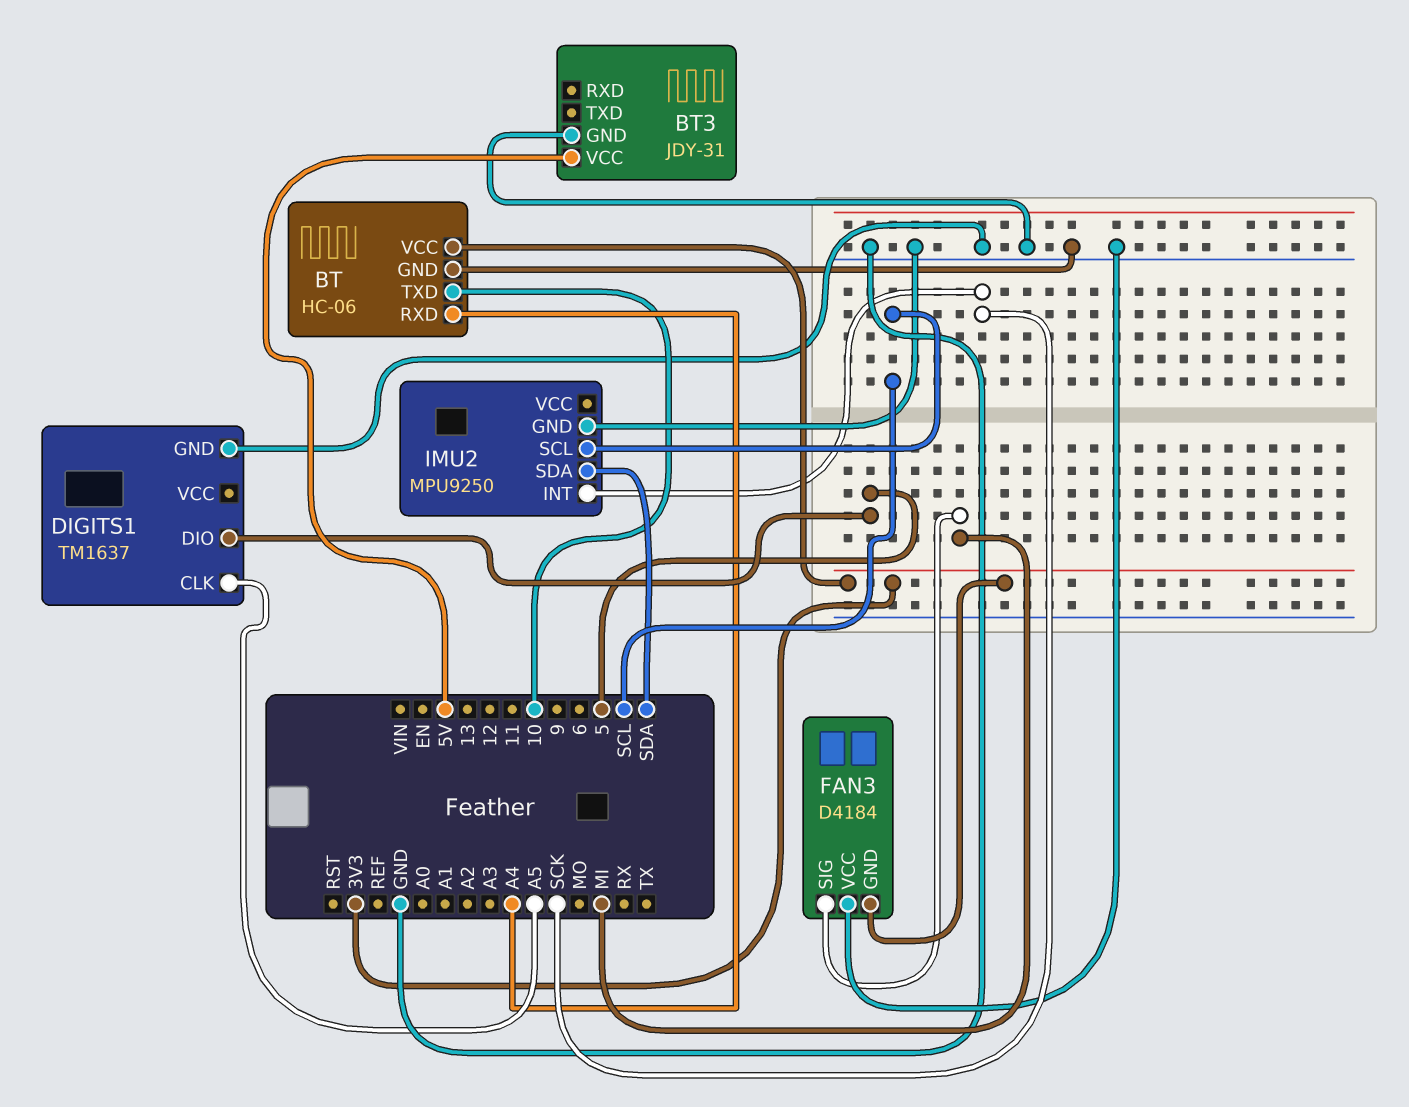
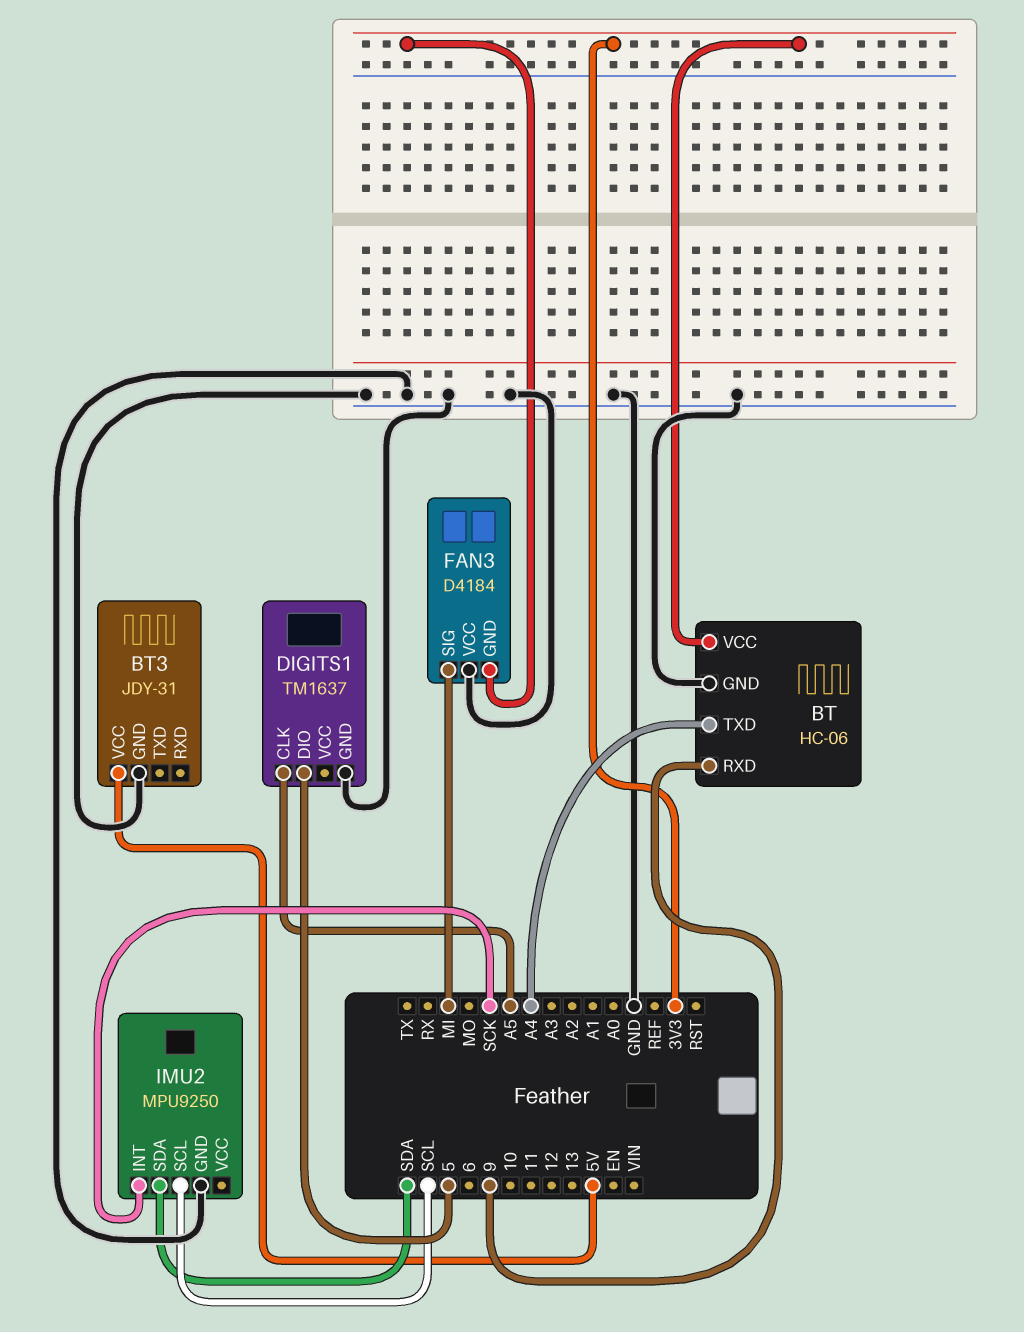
BT pin RXD: A4 -> 9
BT pin TXD: 10 -> A4

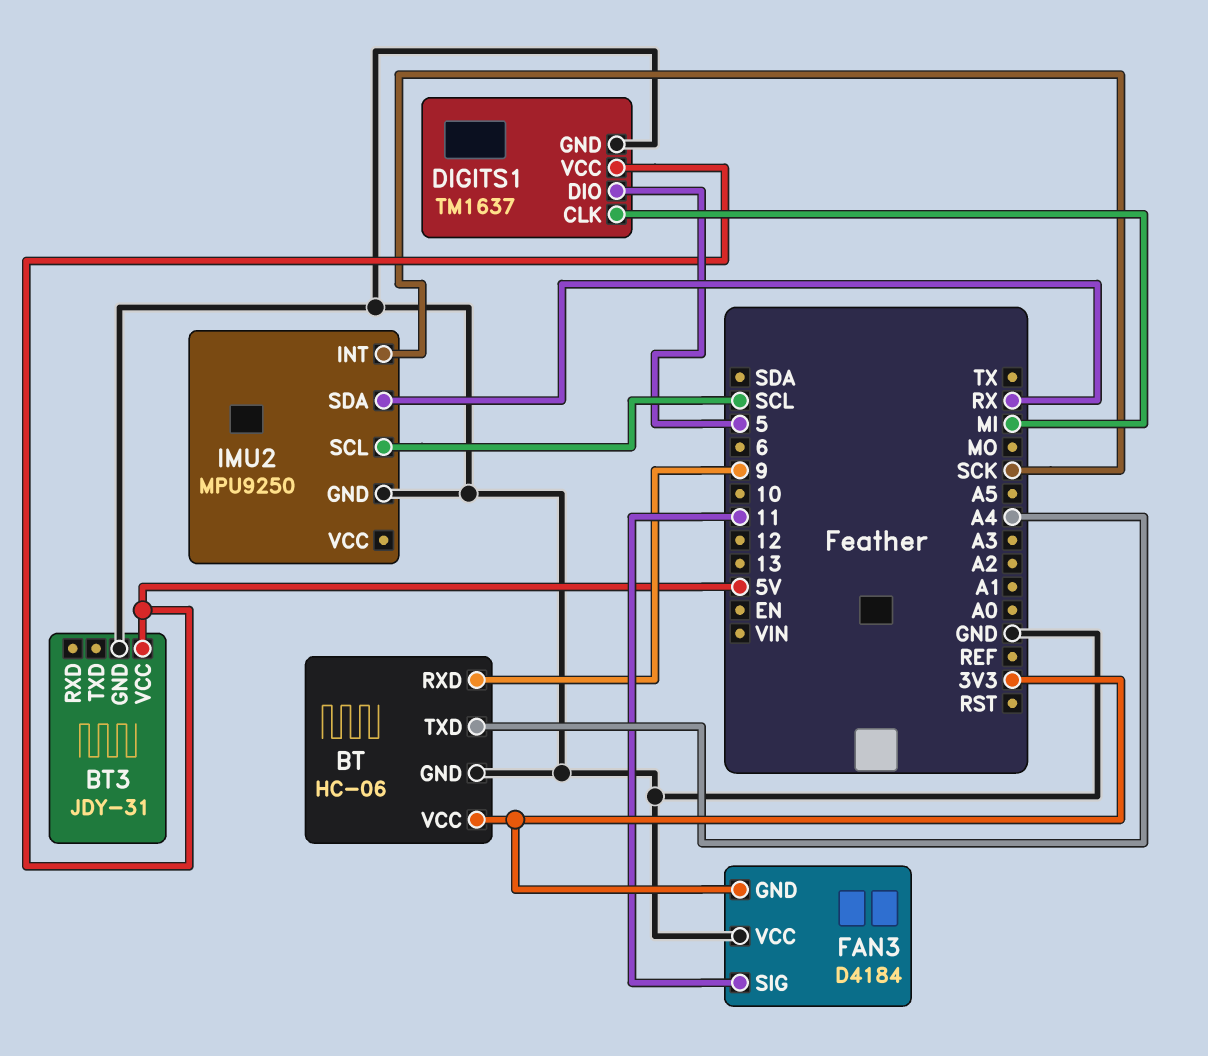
DIGITS1 pin CLK: A5 -> MI
DIGITS1 pin VCC: none -> 5V
FAN3 pin SIG: MI -> 11
IMU2 pin SDA: SDA -> RX

